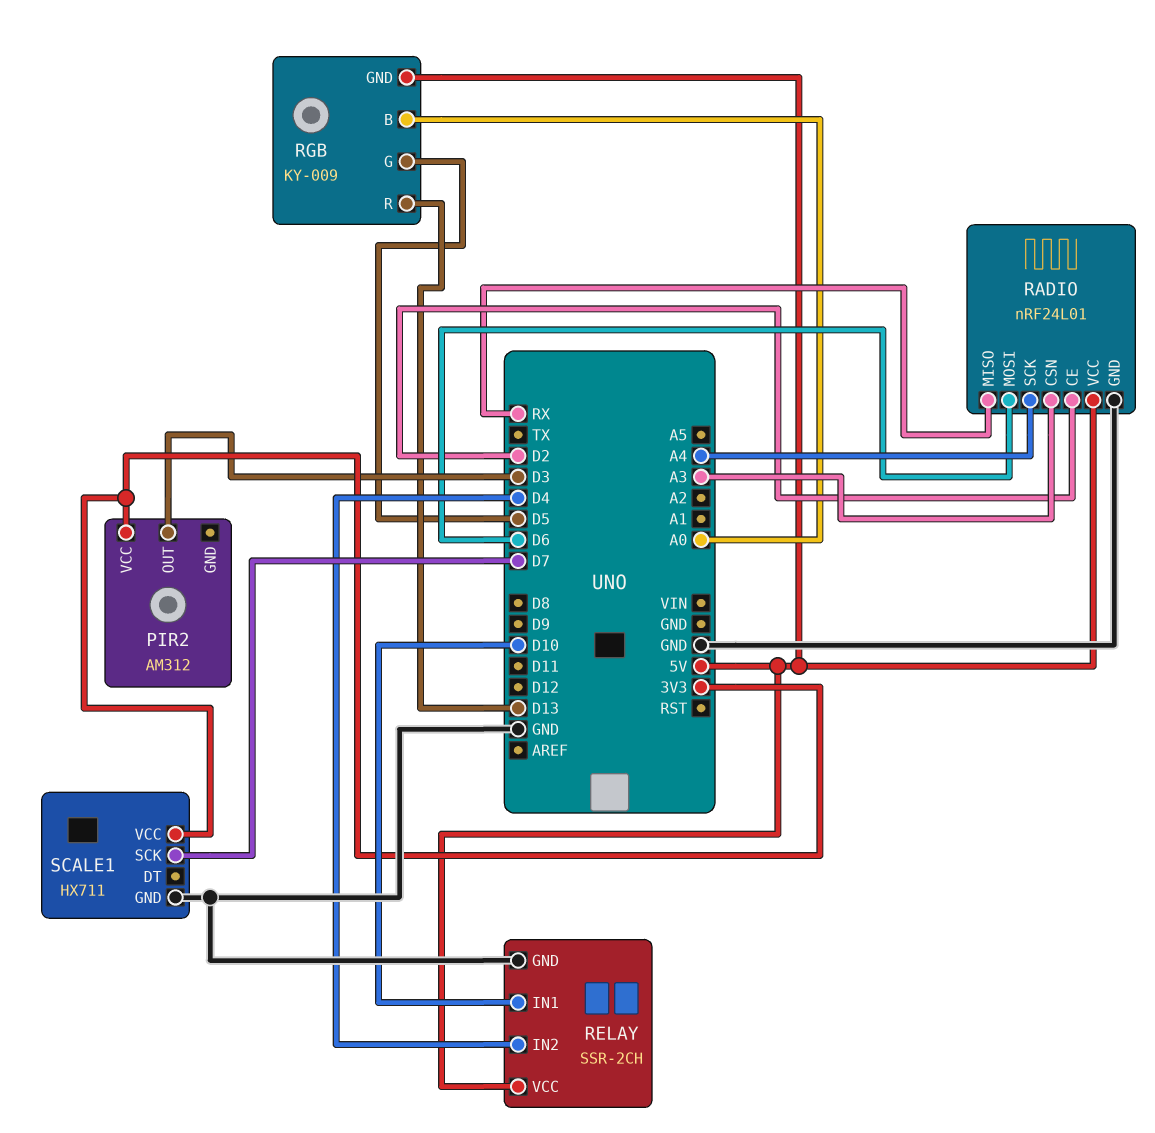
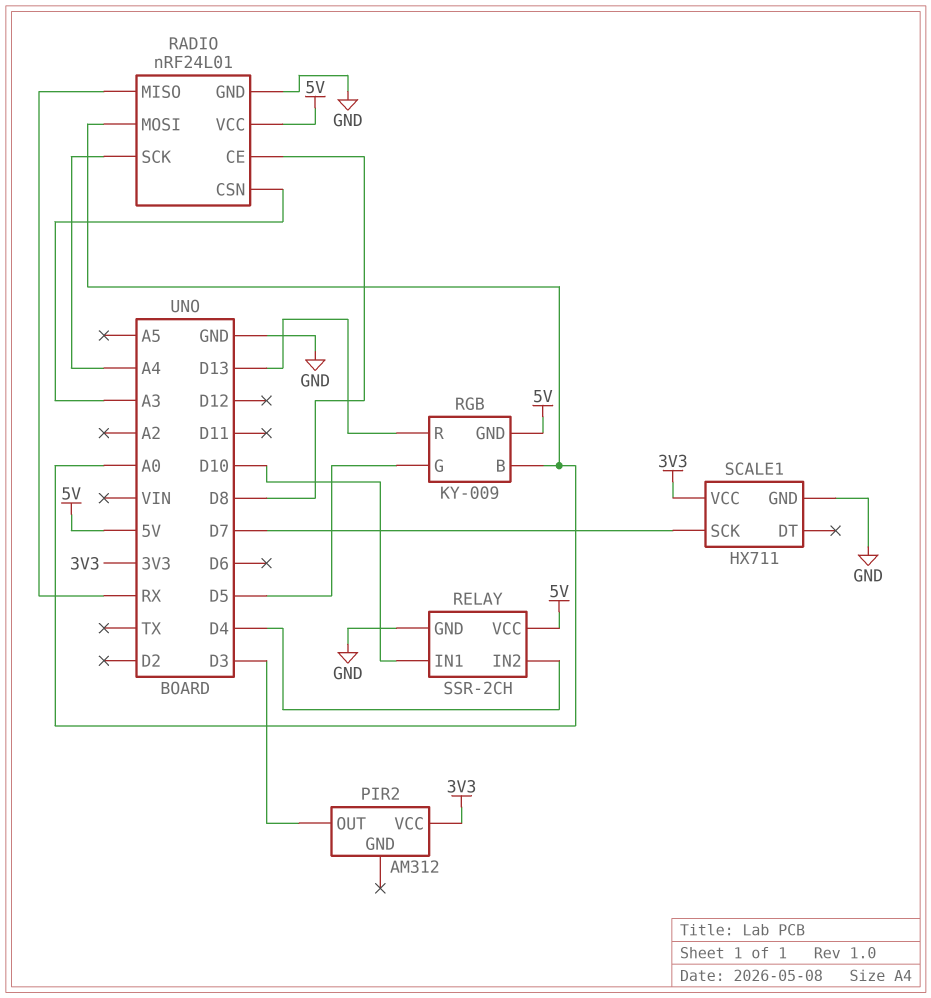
RADIO pin CE: D2 -> D8
RADIO pin MOSI: D6 -> A0

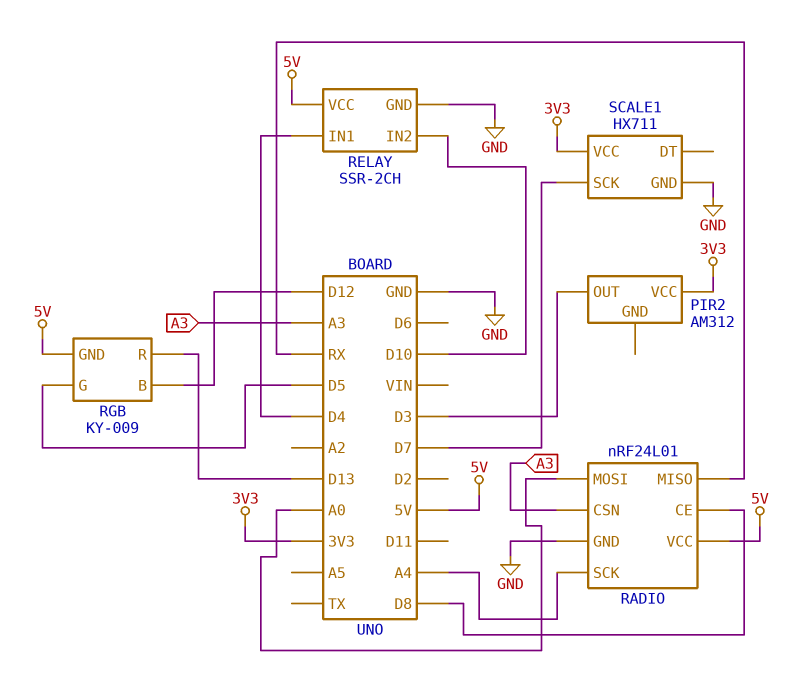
RELAY pin IN1: D10 -> D4
RELAY pin IN2: D4 -> D10
RGB pin B: A0 -> D12

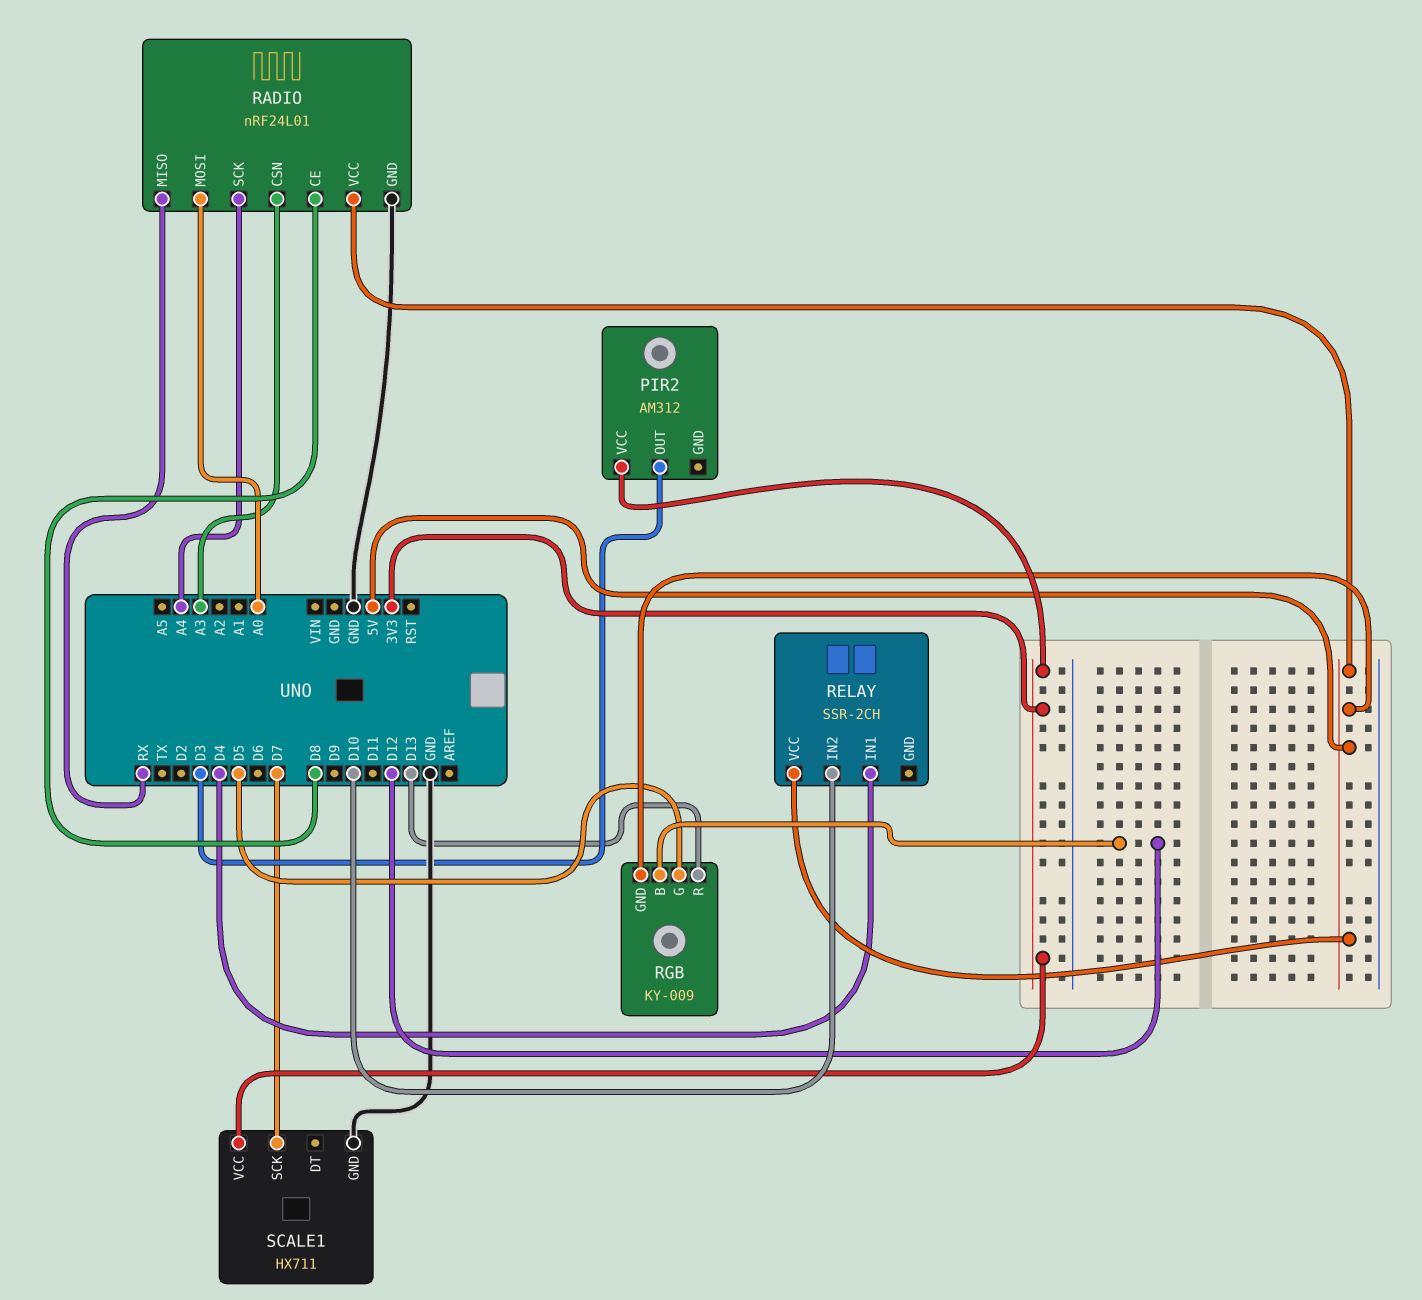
RELAY pin GND: GND -> none

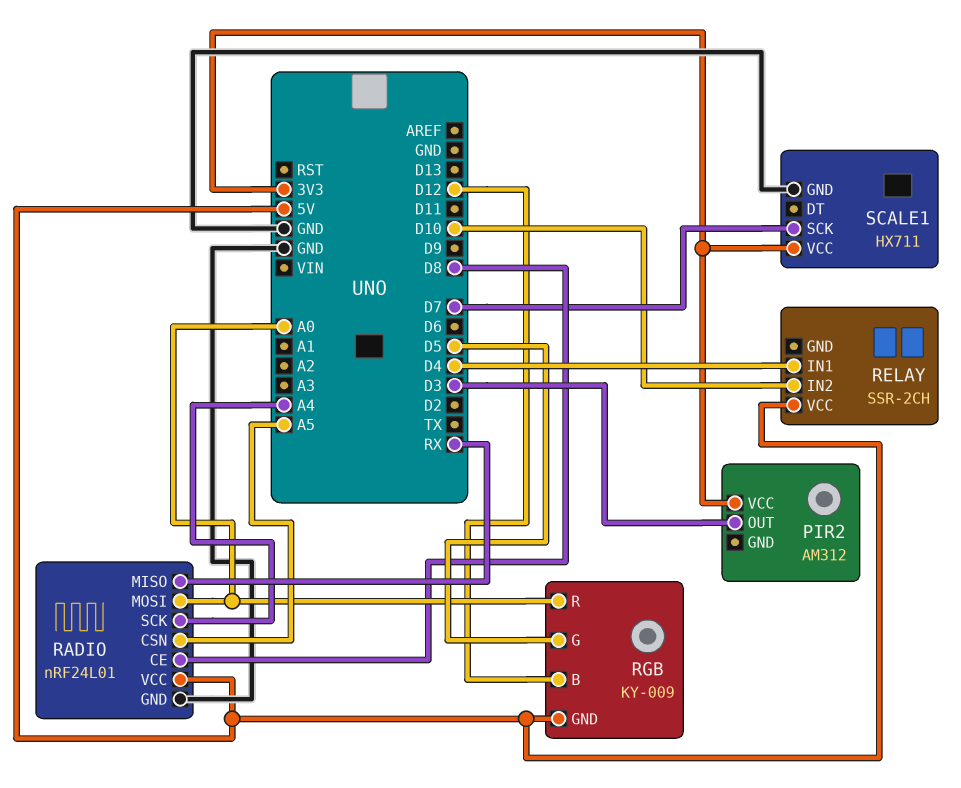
RADIO pin CSN: A3 -> A5
RGB pin R: D13 -> A0

